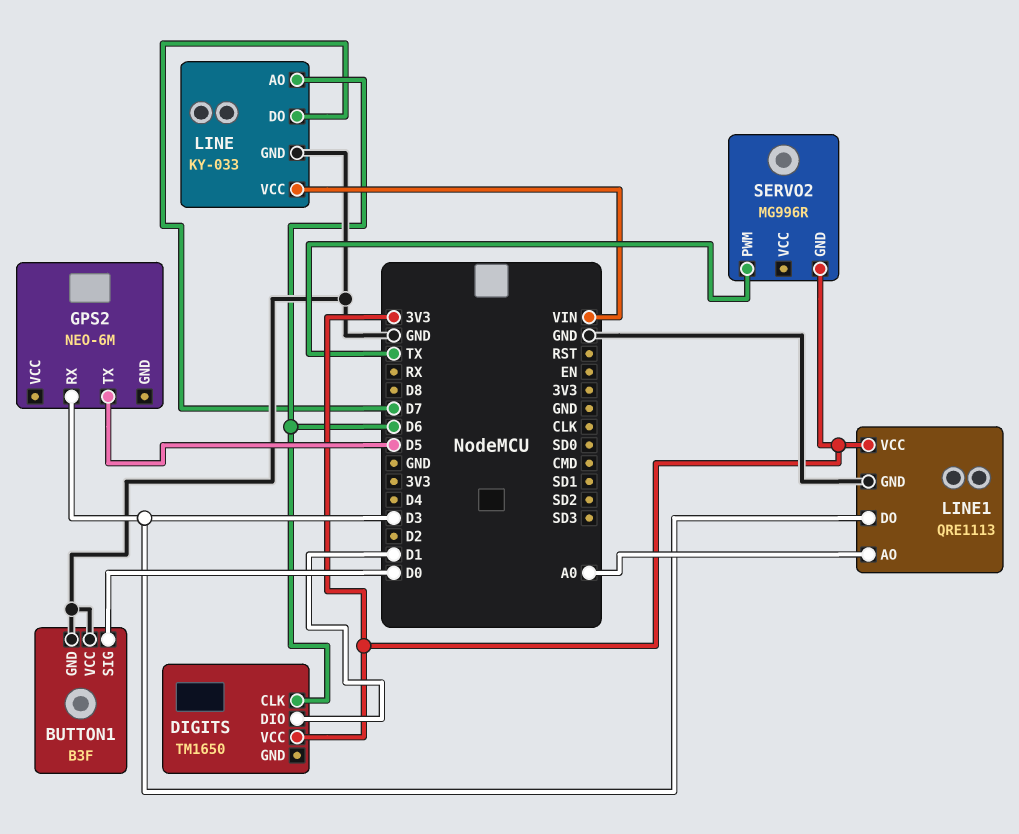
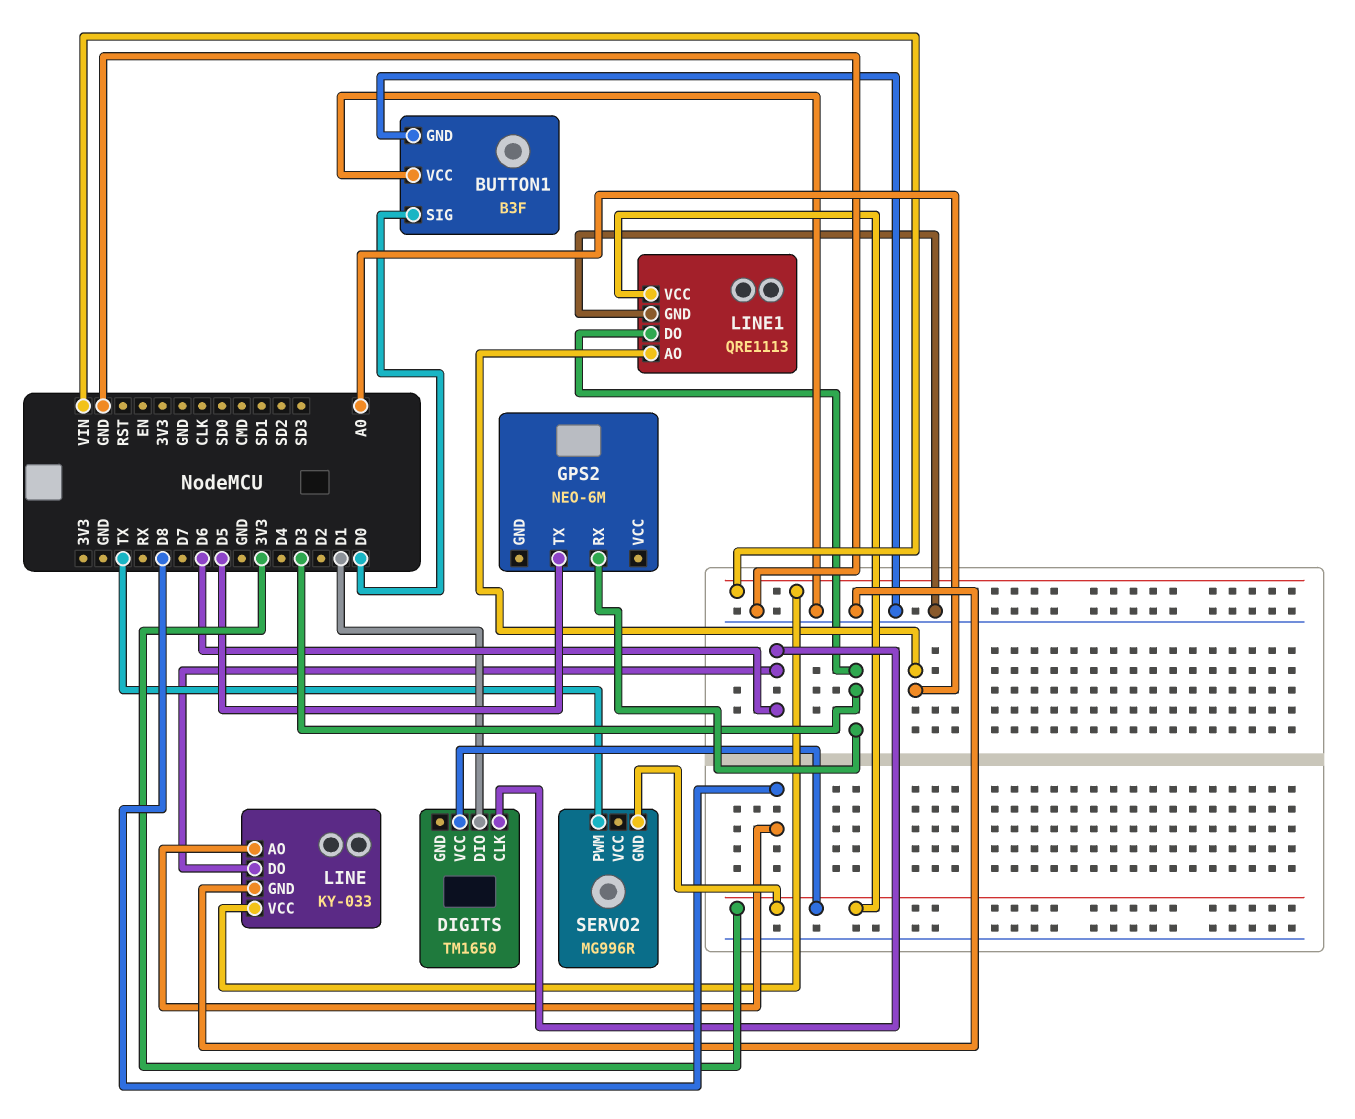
LINE pin AO: D6 -> D8
LINE pin DO: D7 -> D6

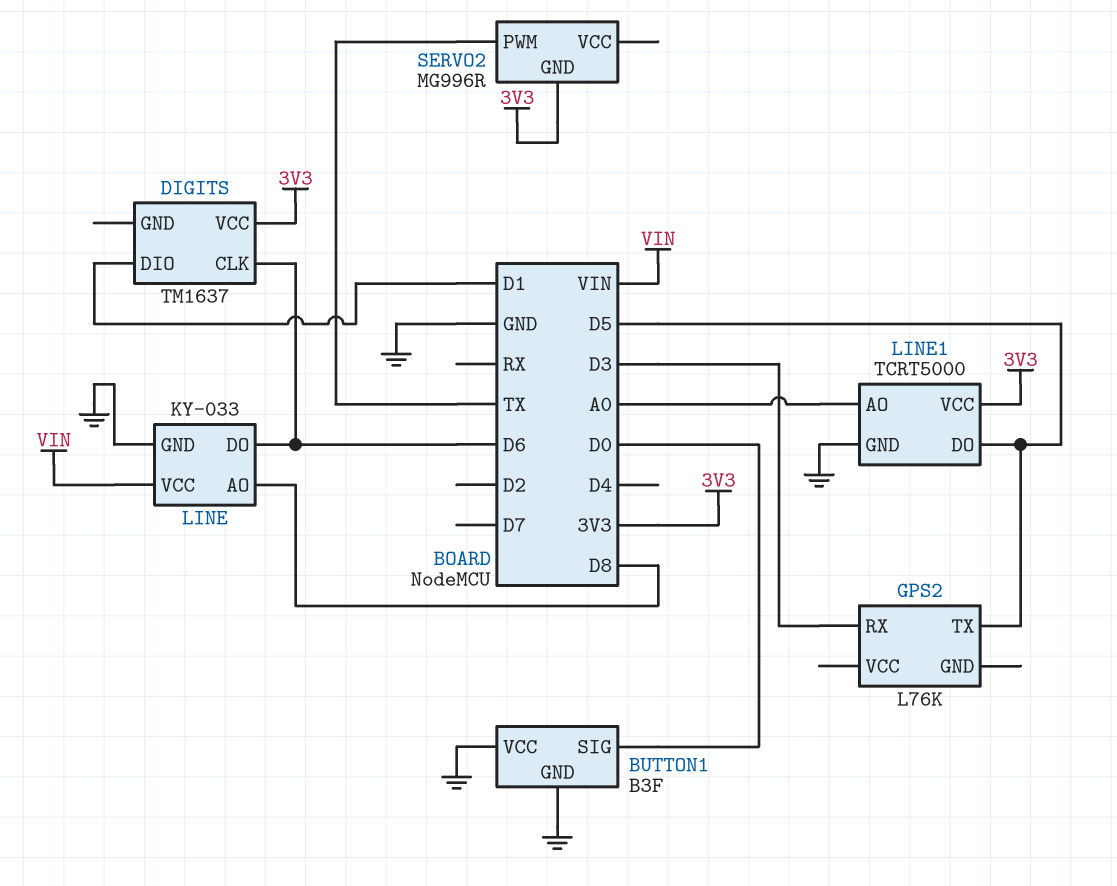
DIGITS: TM1650 -> TM1637
GPS2: NEO-6M -> L76K
LINE1: QRE1113 -> TCRT5000
LINE1 pin DO: D3 -> D5

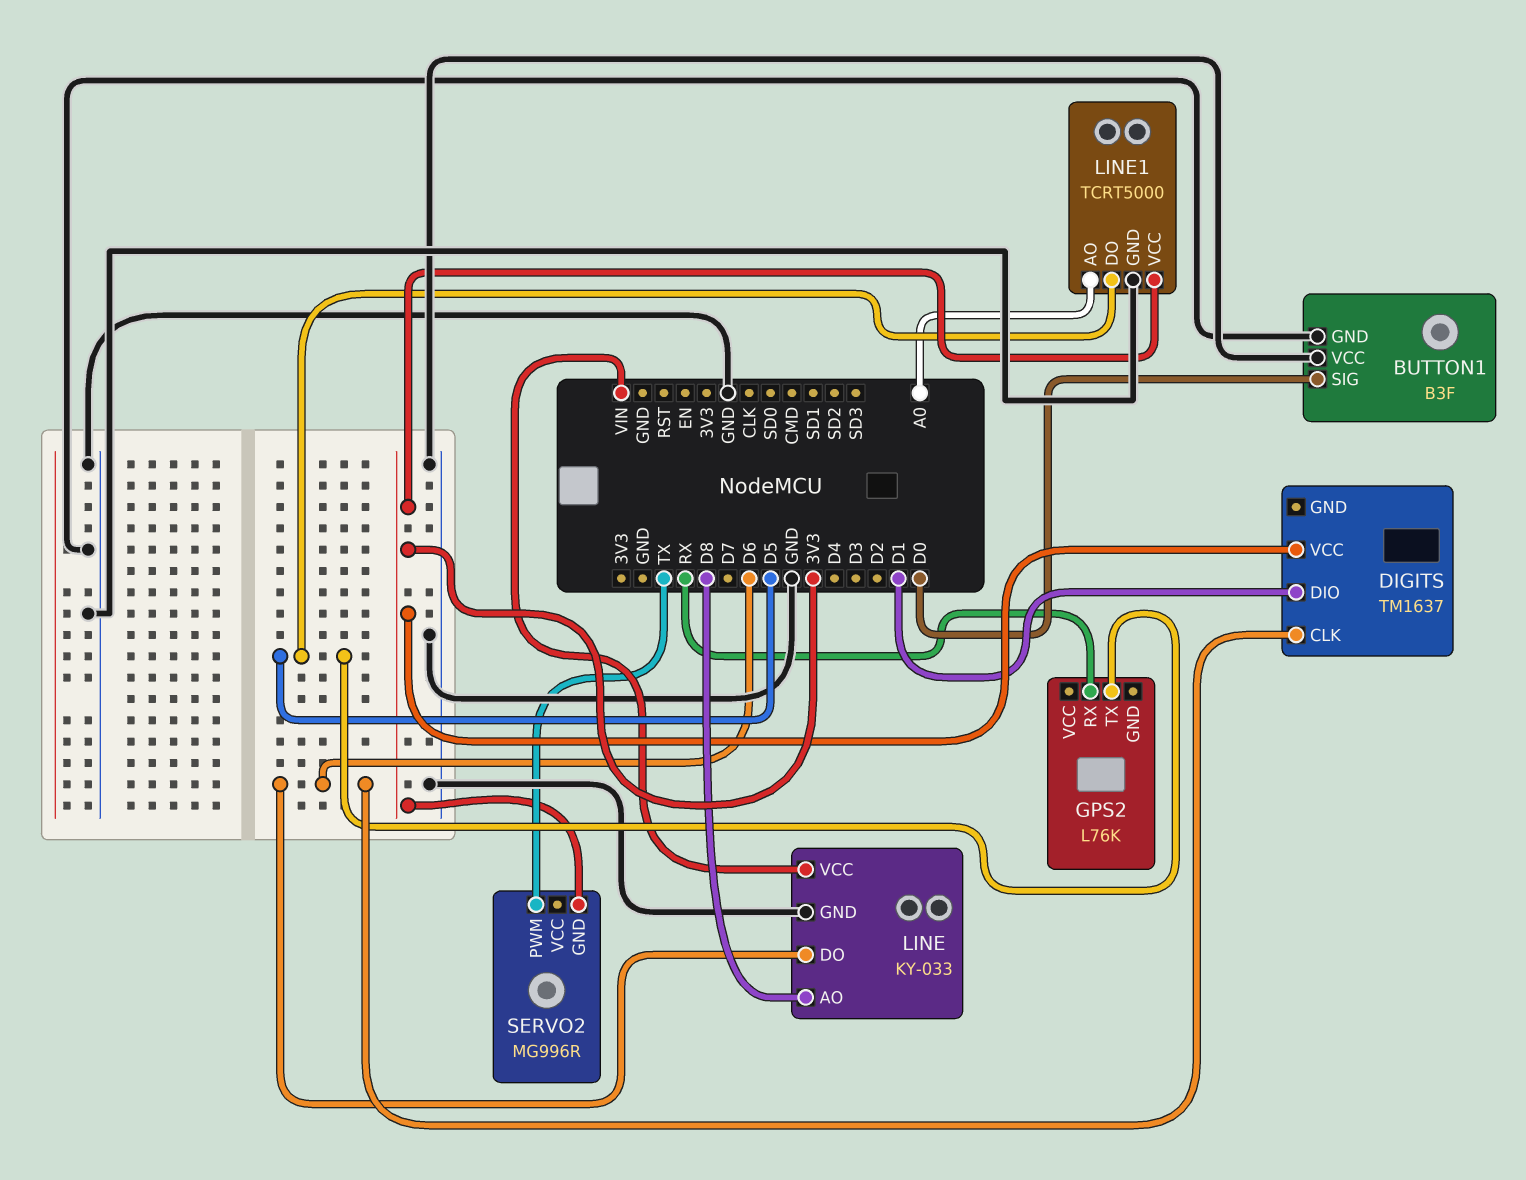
GPS2 pin RX: D3 -> RX

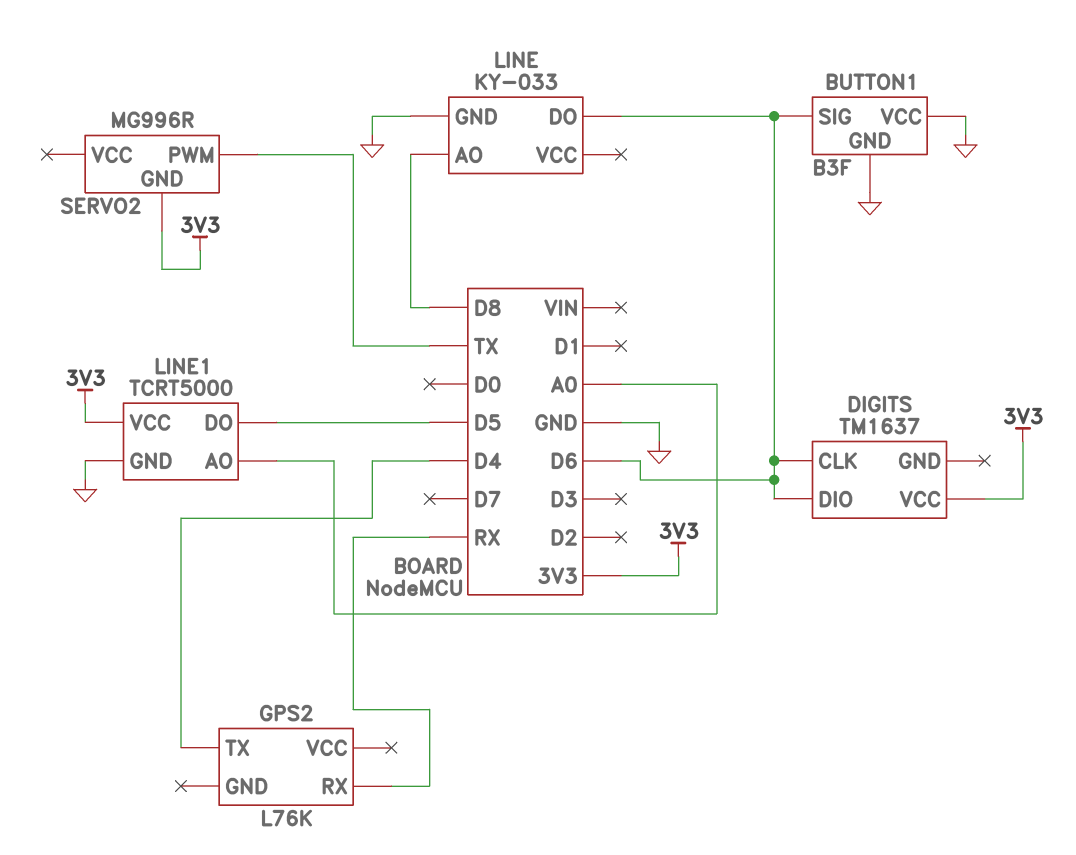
BUTTON1 pin SIG: D0 -> D6
DIGITS pin DIO: D1 -> D6
GPS2 pin TX: D5 -> D4
LINE pin VCC: VIN -> none

